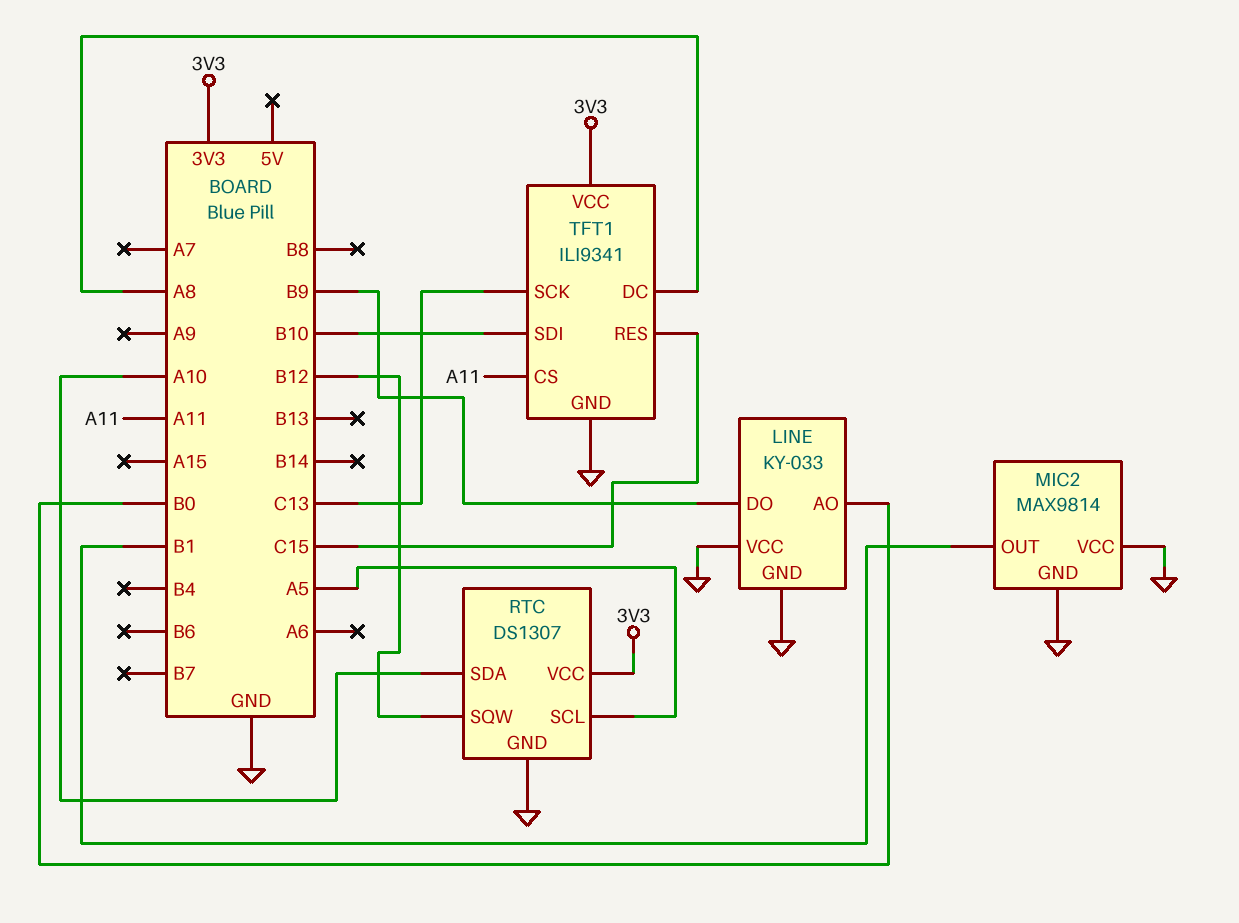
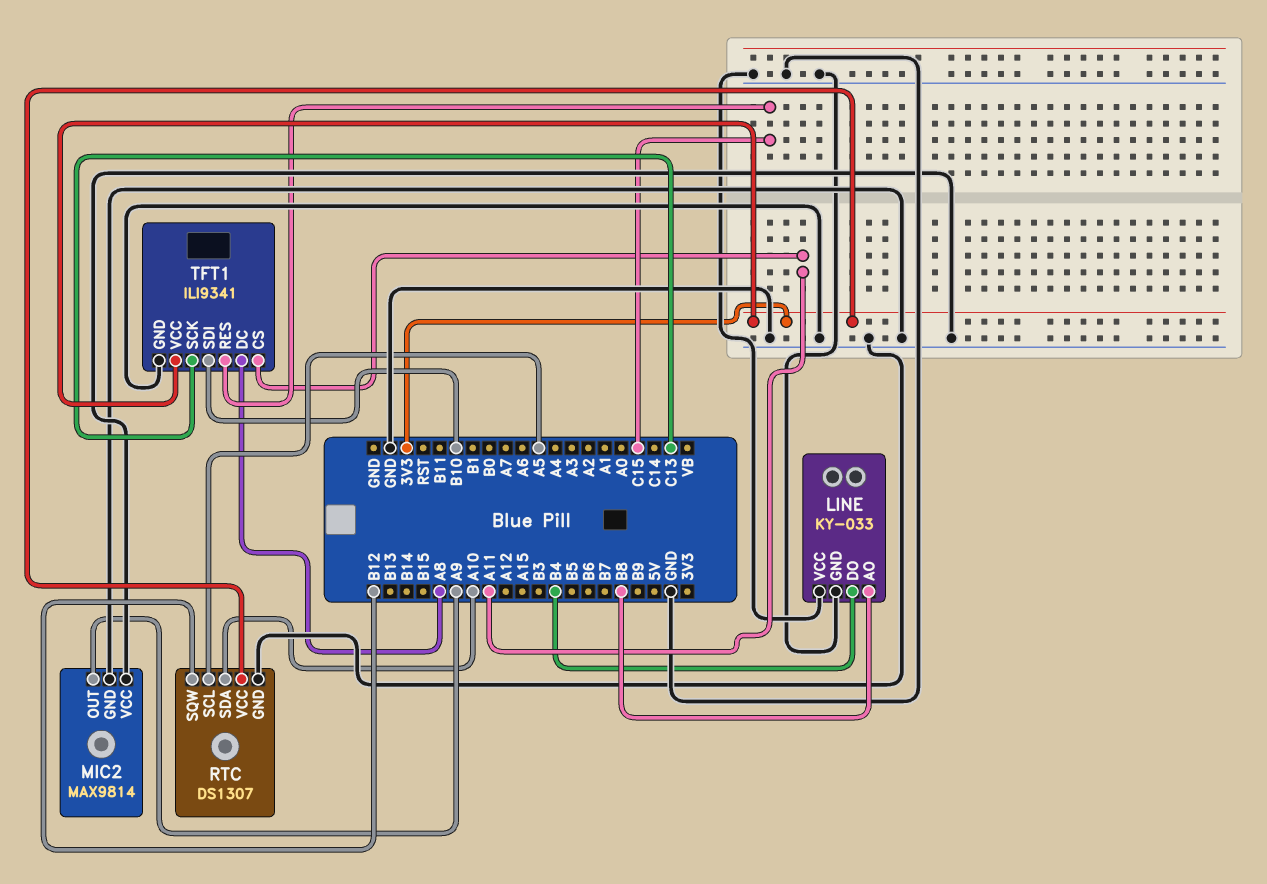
LINE pin AO: B0 -> B8
LINE pin DO: B9 -> B4
MIC2 pin OUT: B1 -> A9

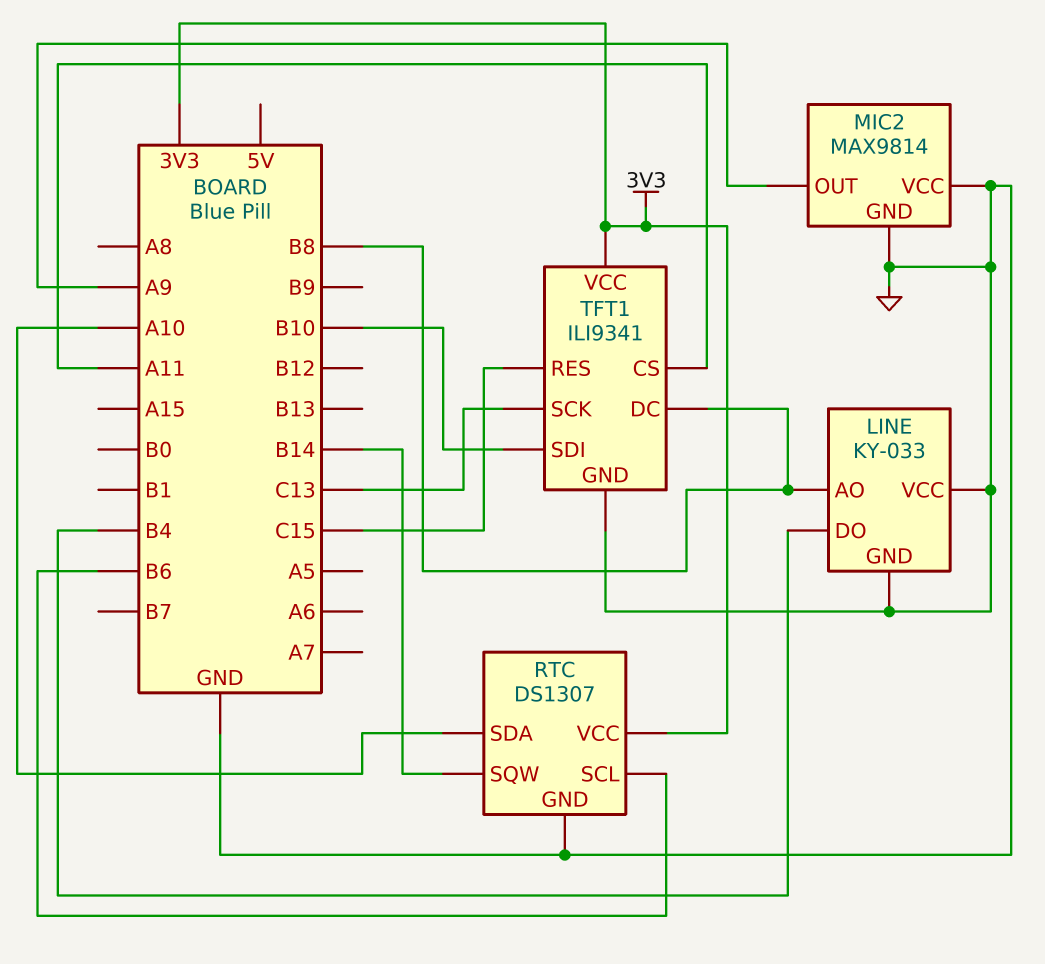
RTC pin SCL: A5 -> B6
RTC pin SQW: B12 -> B14
TFT1 pin DC: A8 -> B8

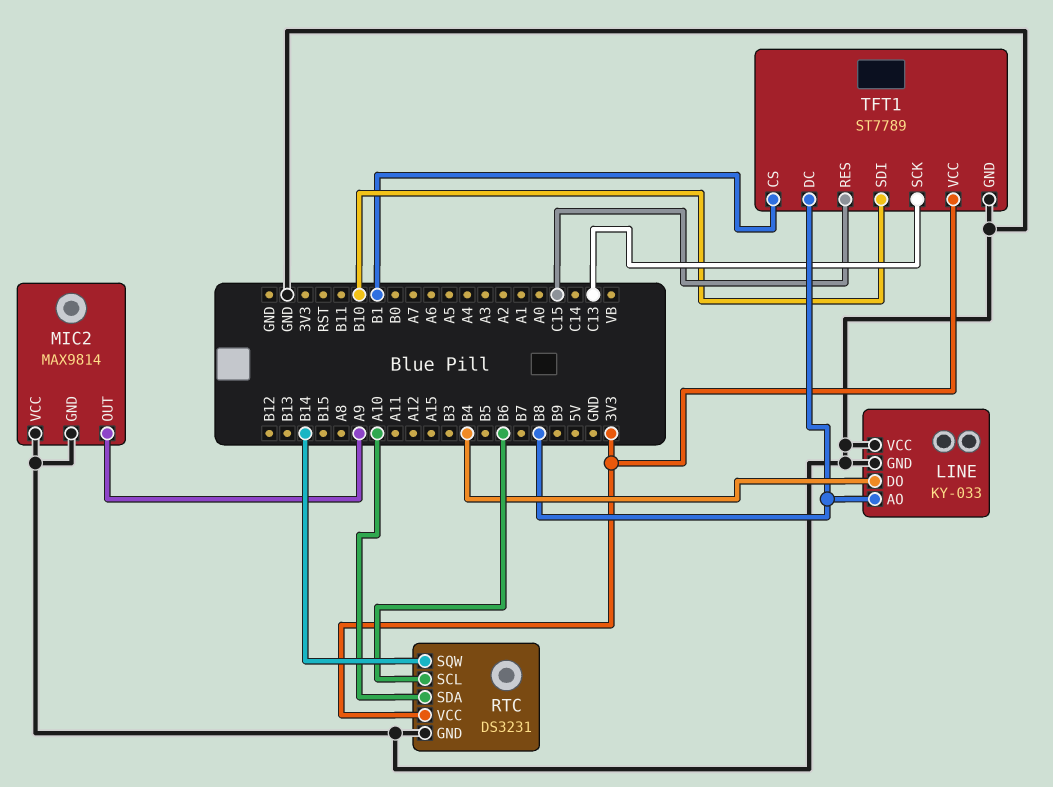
RTC: DS1307 -> DS3231
TFT1: ILI9341 -> ST7789
TFT1 pin CS: A11 -> B1

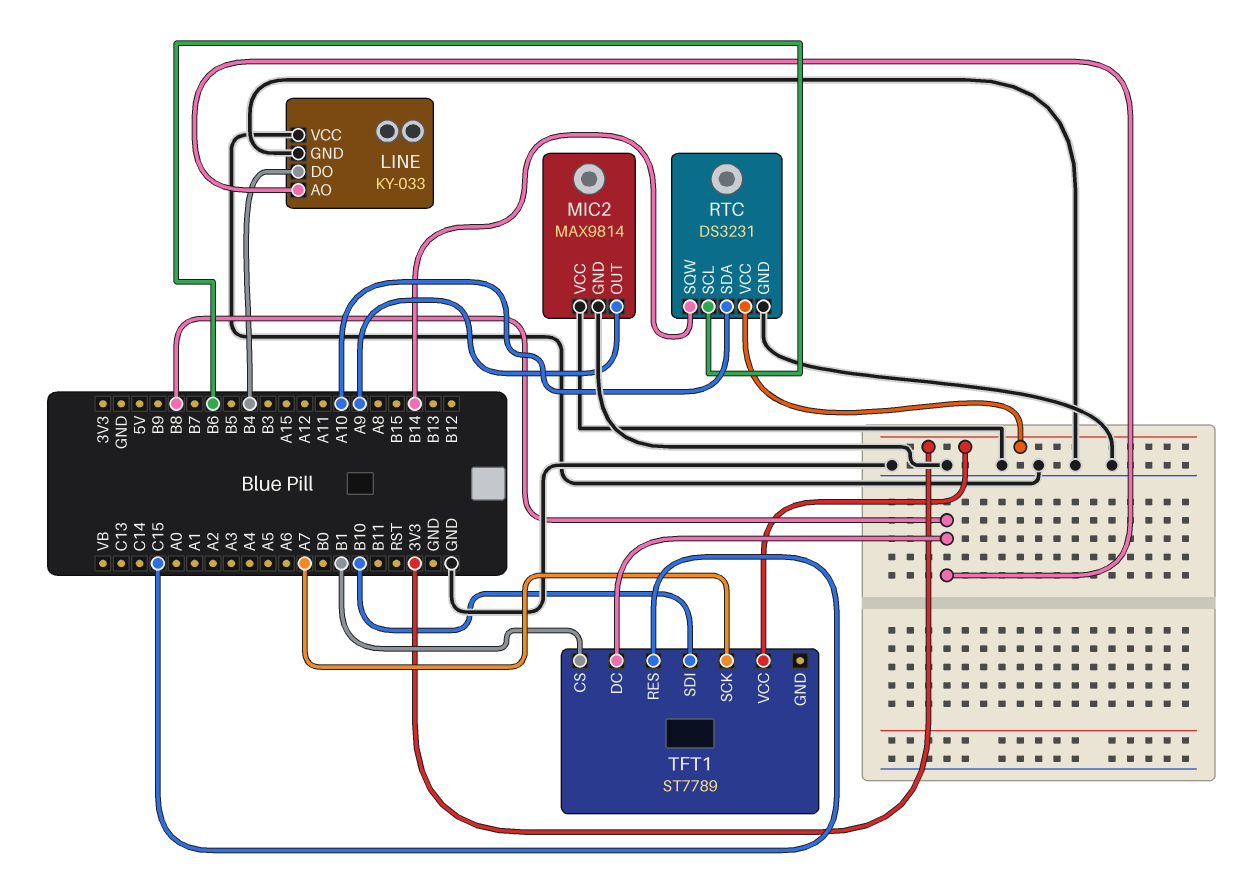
TFT1 pin GND: GND -> none
TFT1 pin SCK: C13 -> A7

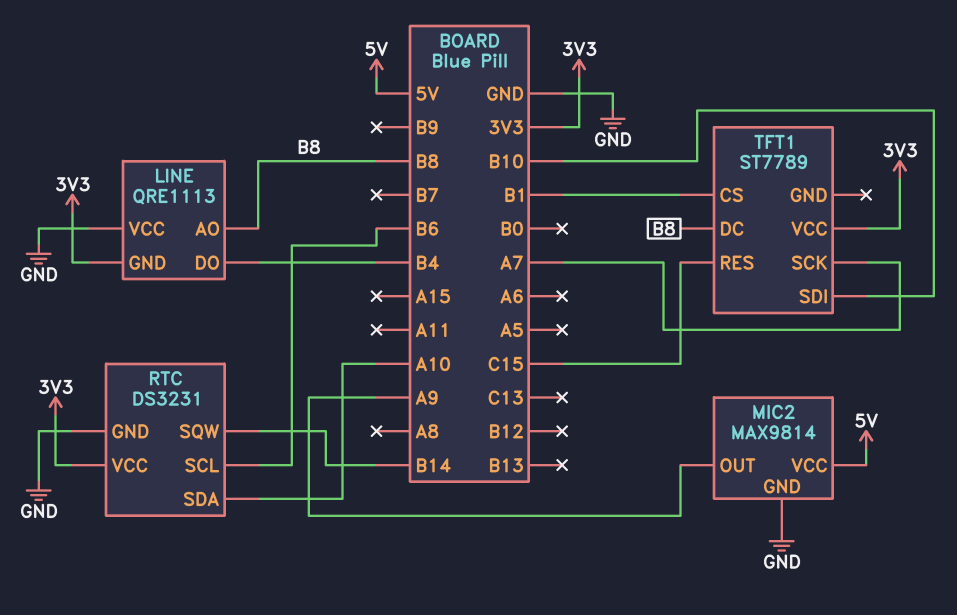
LINE: KY-033 -> QRE1113
LINE pin GND: GND -> 3V3
MIC2 pin VCC: GND -> 5V

